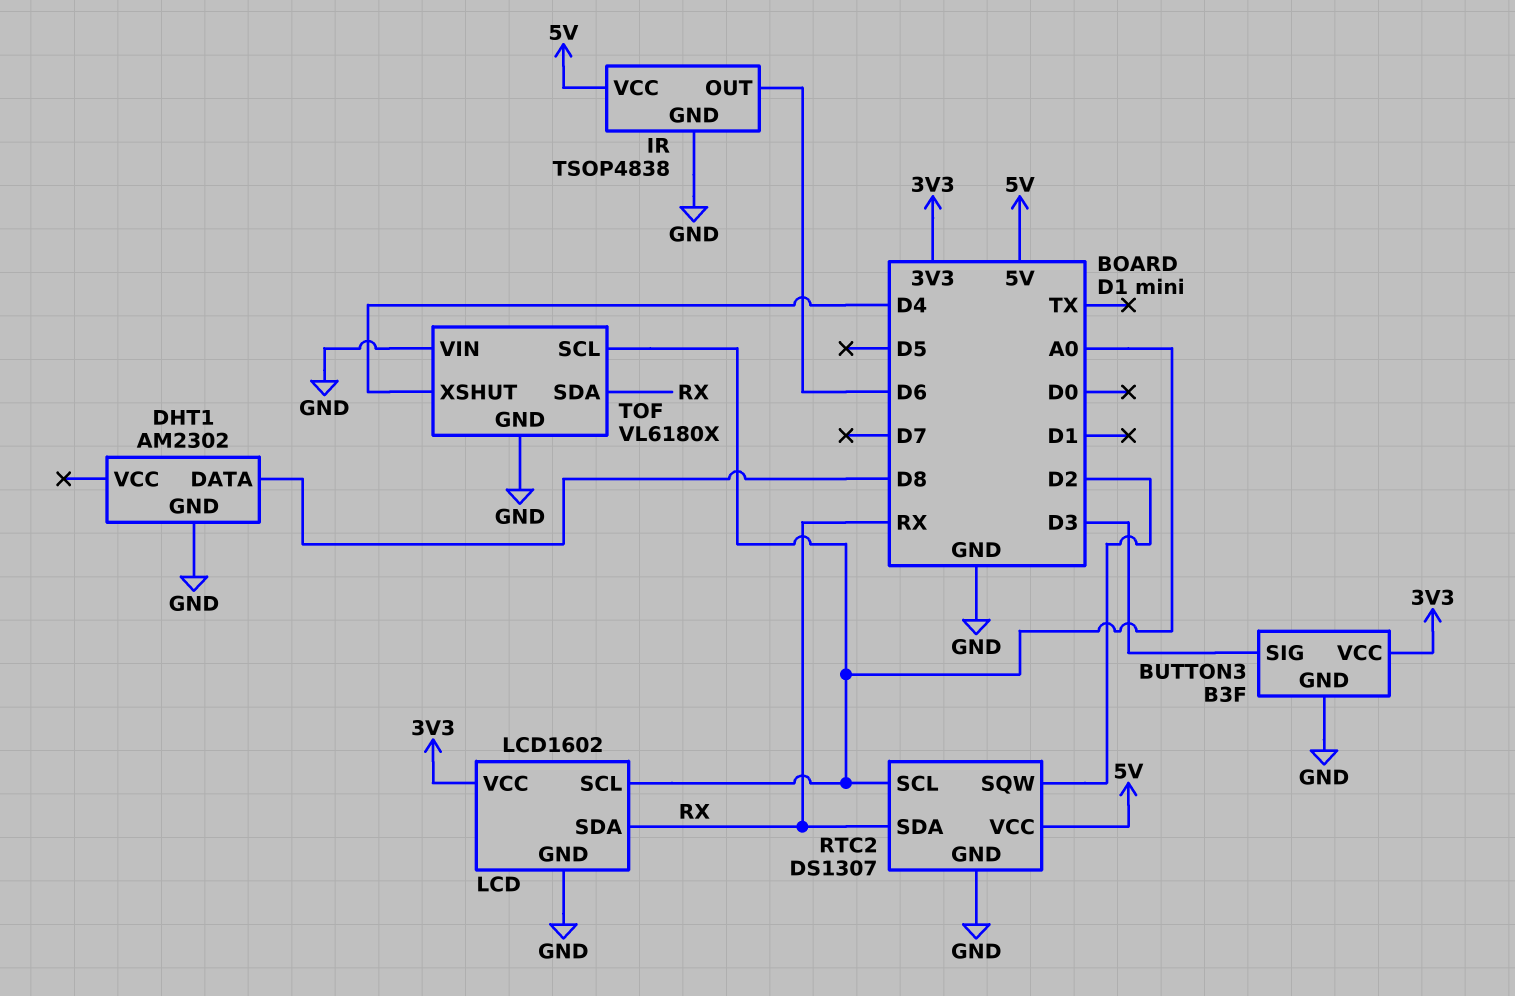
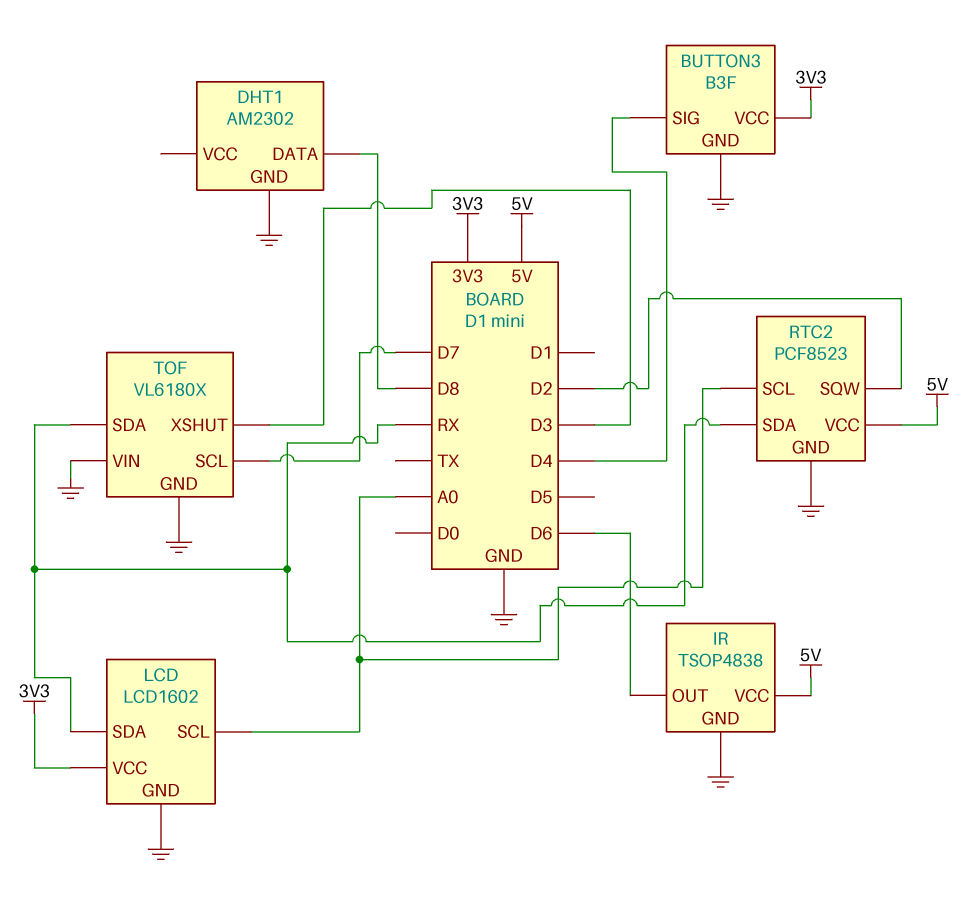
BUTTON3 pin SIG: D3 -> D4
RTC2: DS1307 -> PCF8523
TOF pin SCL: A0 -> D7
TOF pin XSHUT: D4 -> D3

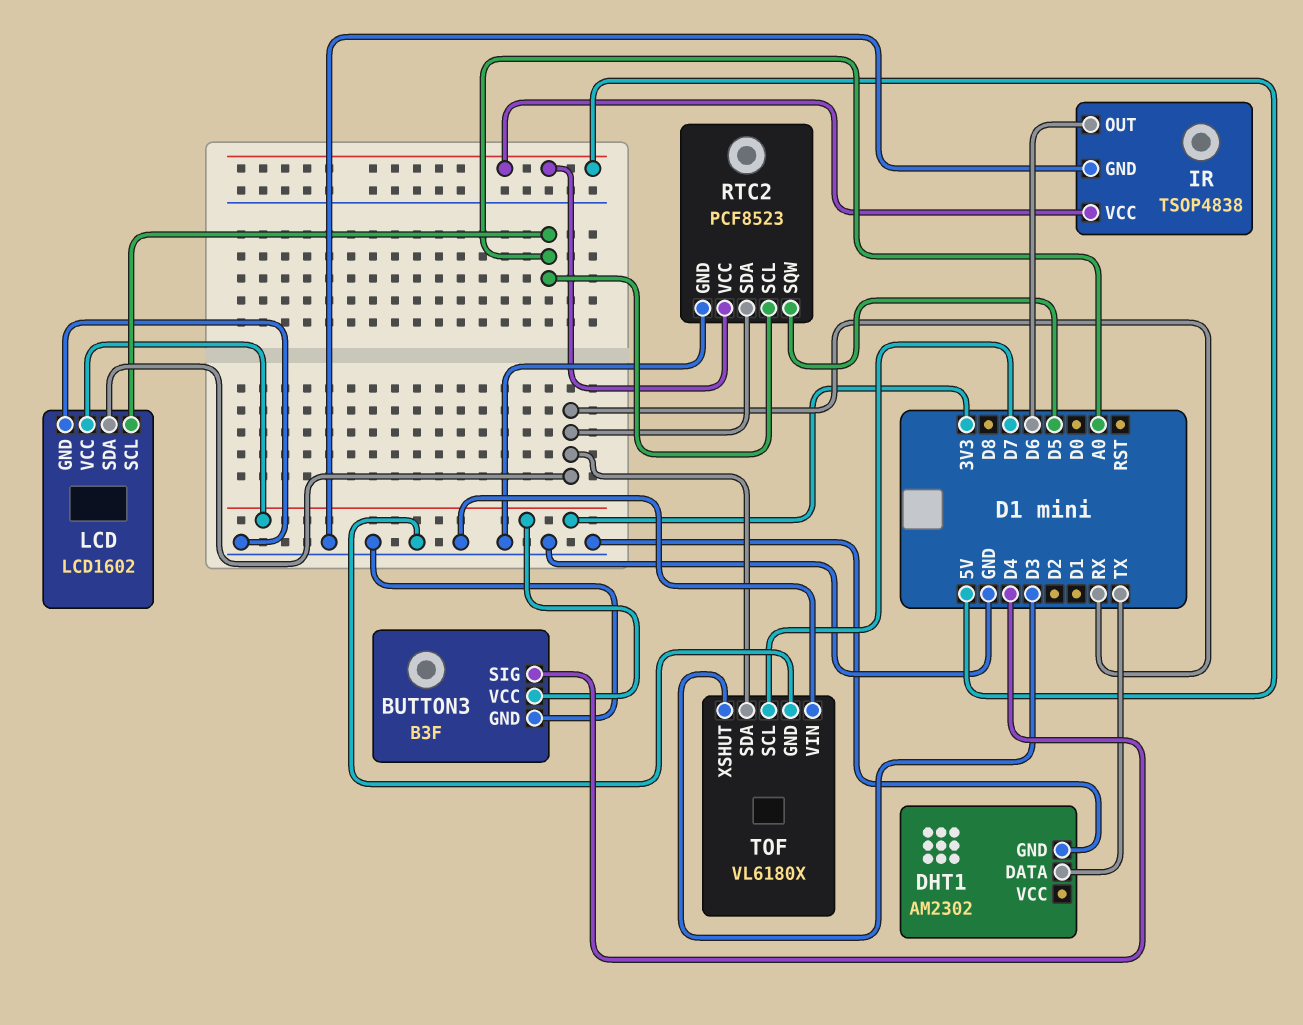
DHT1 pin DATA: D8 -> TX
RTC2 pin SQW: D2 -> D5

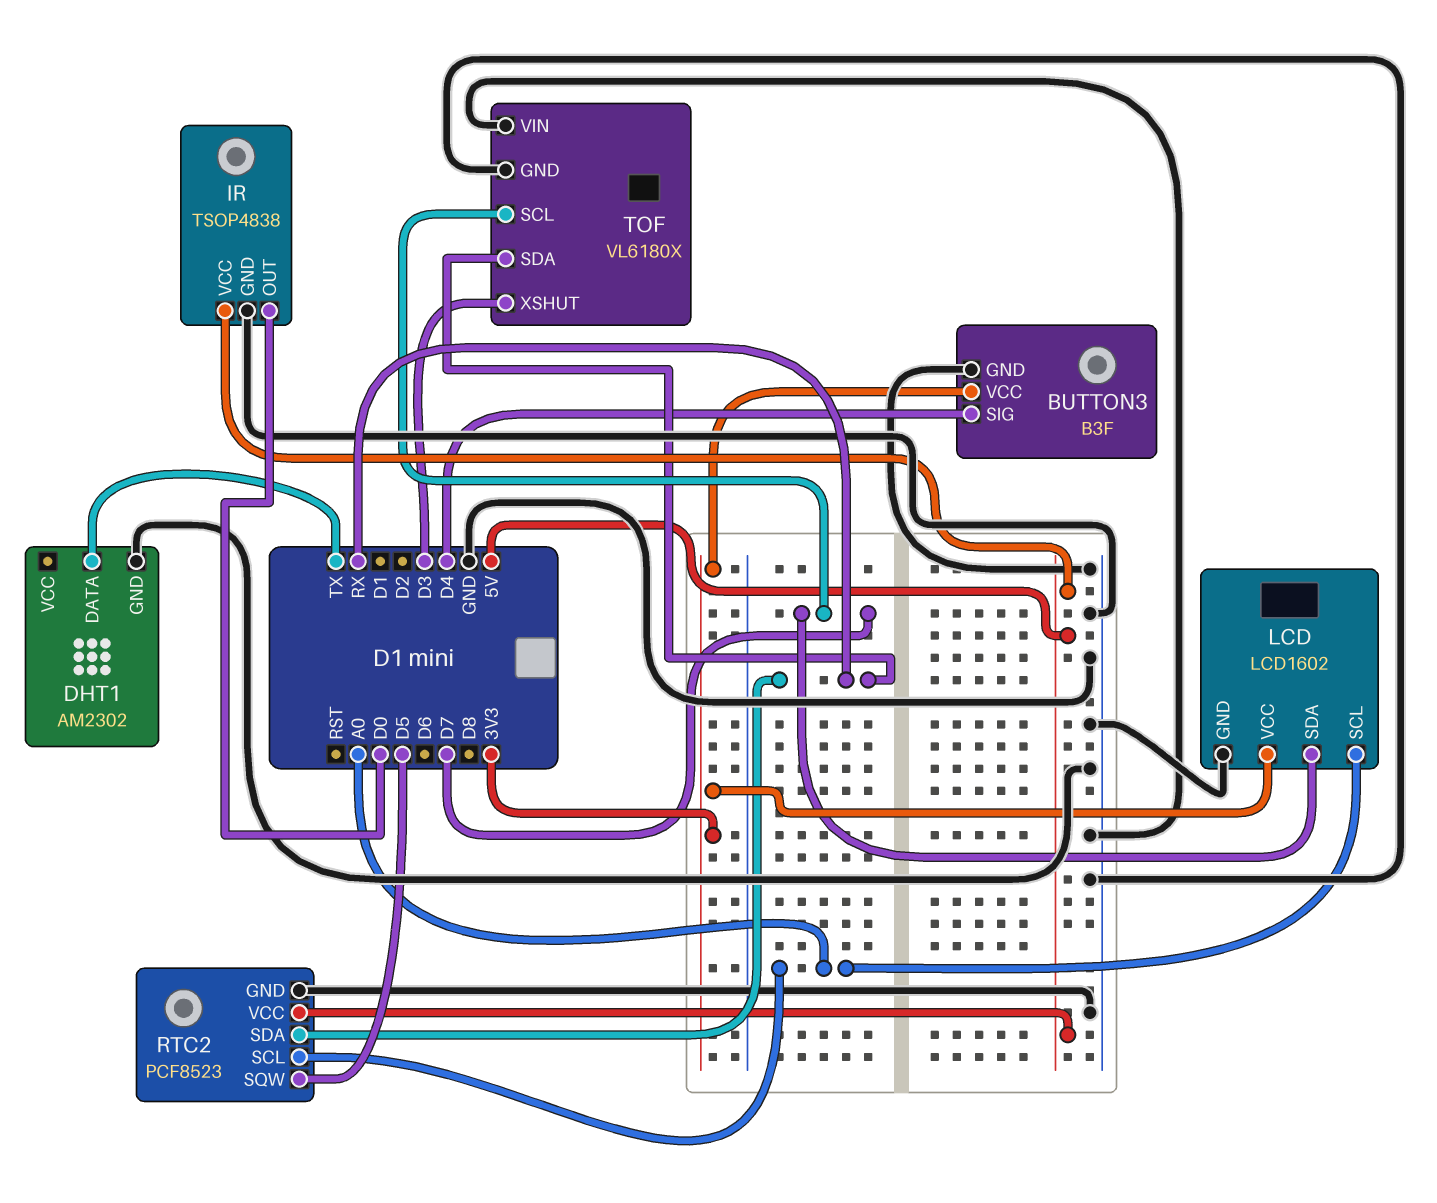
IR pin OUT: D6 -> D0
LCD pin SDA: RX -> D7

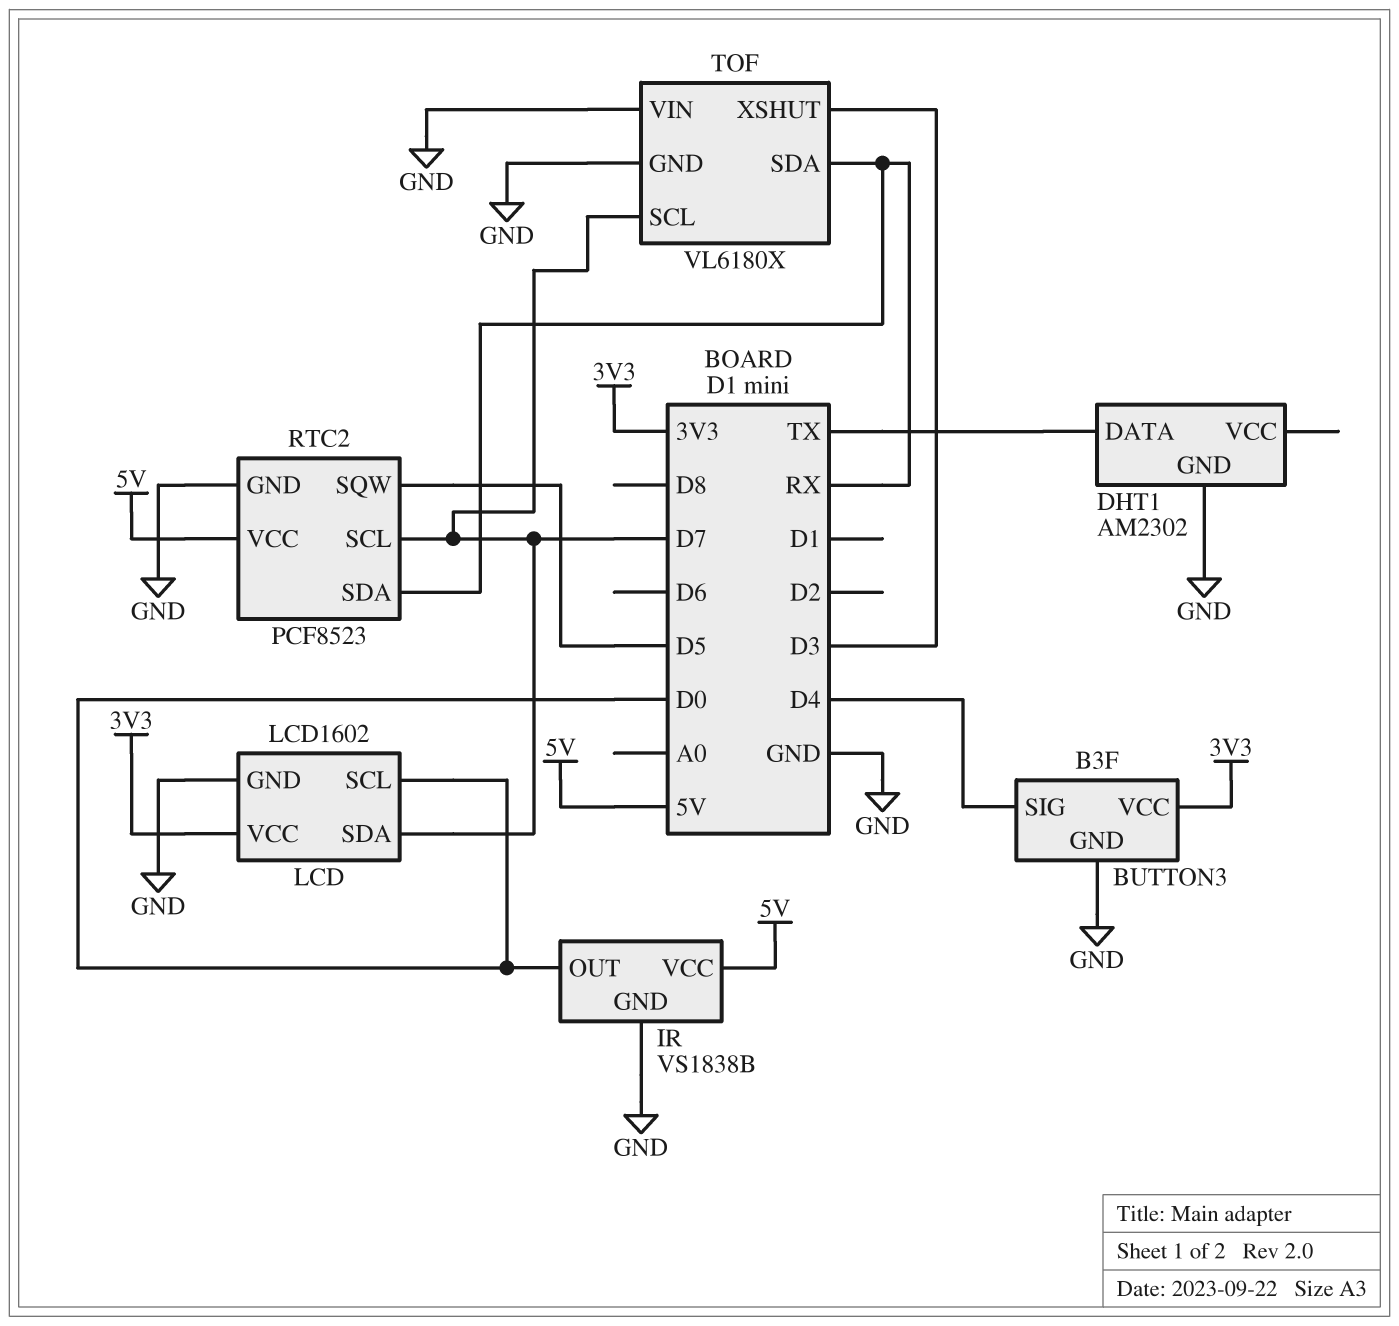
IR: TSOP4838 -> VS1838B
LCD pin SCL: A0 -> D0
RTC2 pin SCL: A0 -> D7

